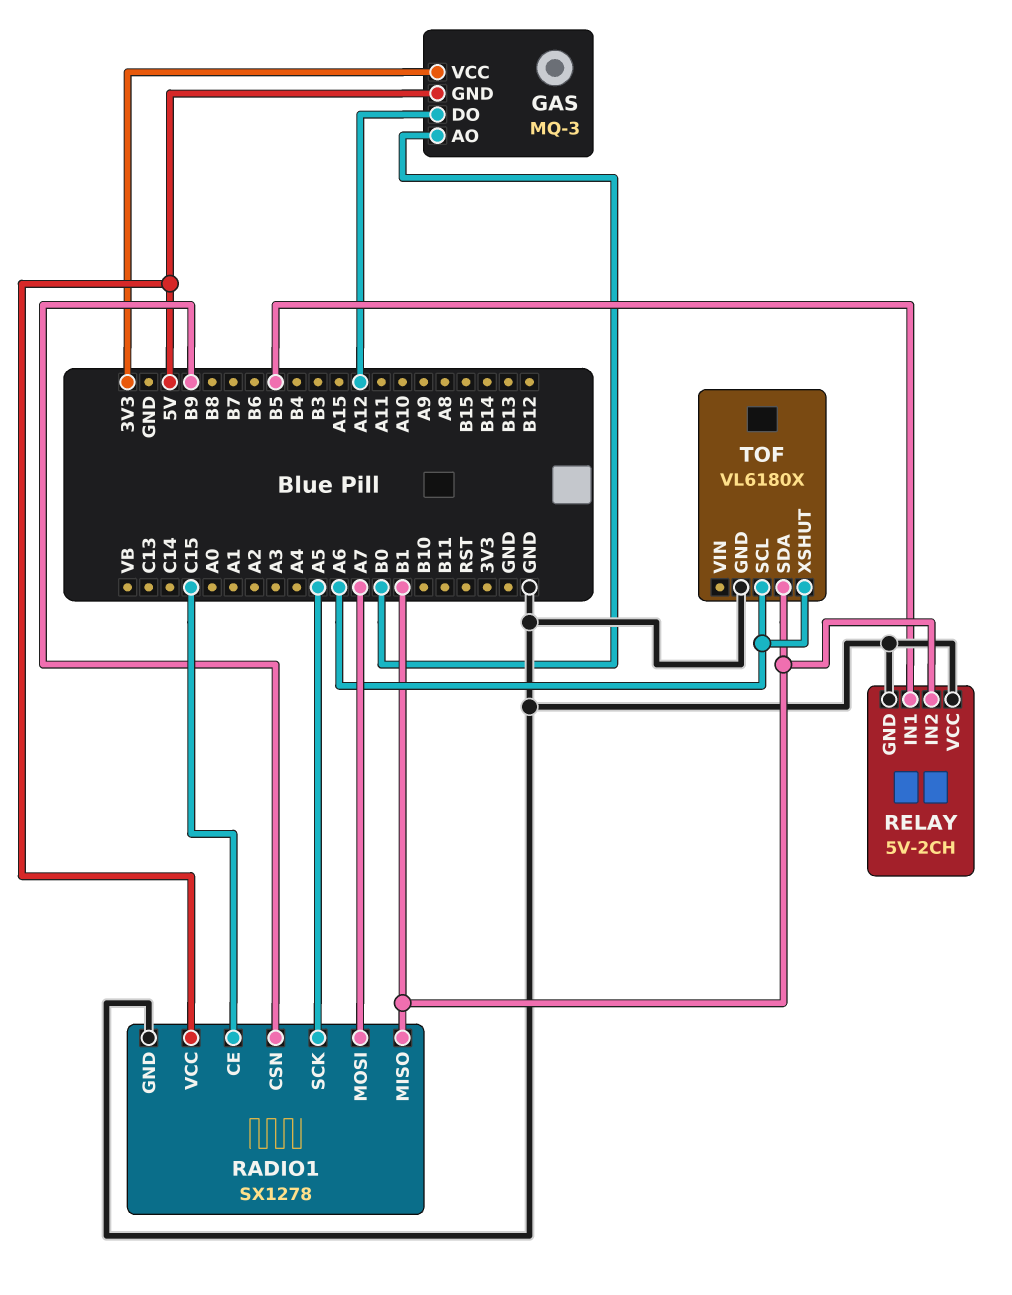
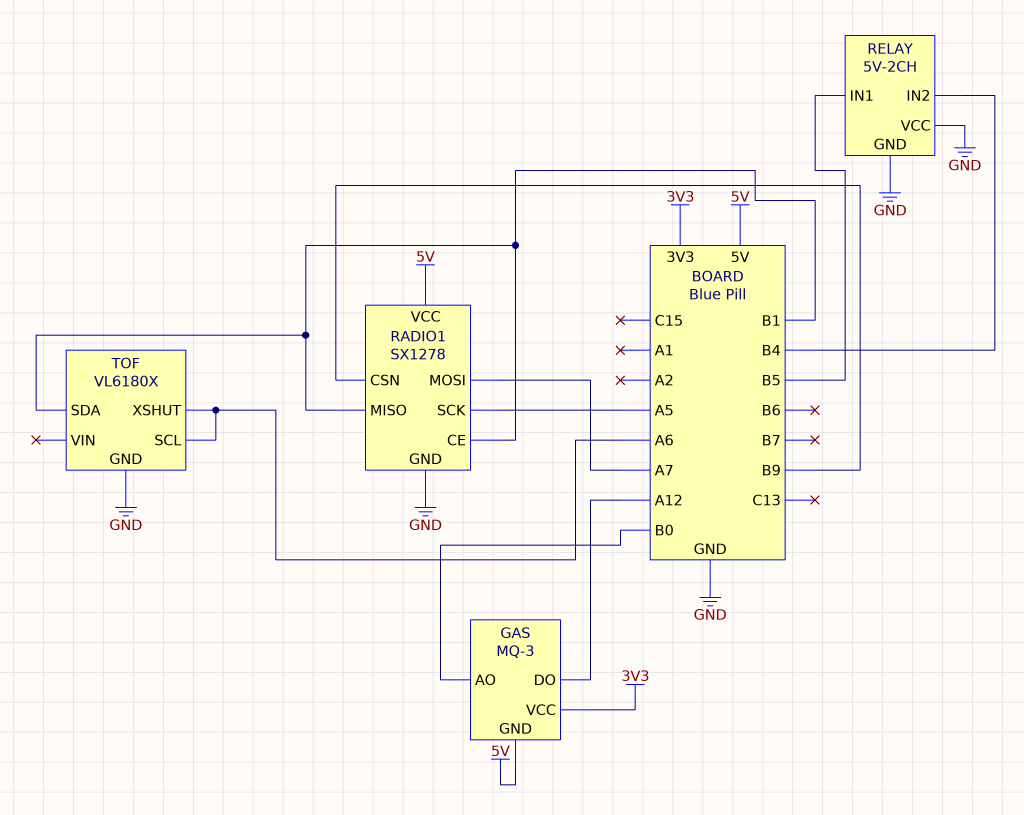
RADIO1 pin CE: C15 -> B1
RELAY pin IN2: B1 -> B4

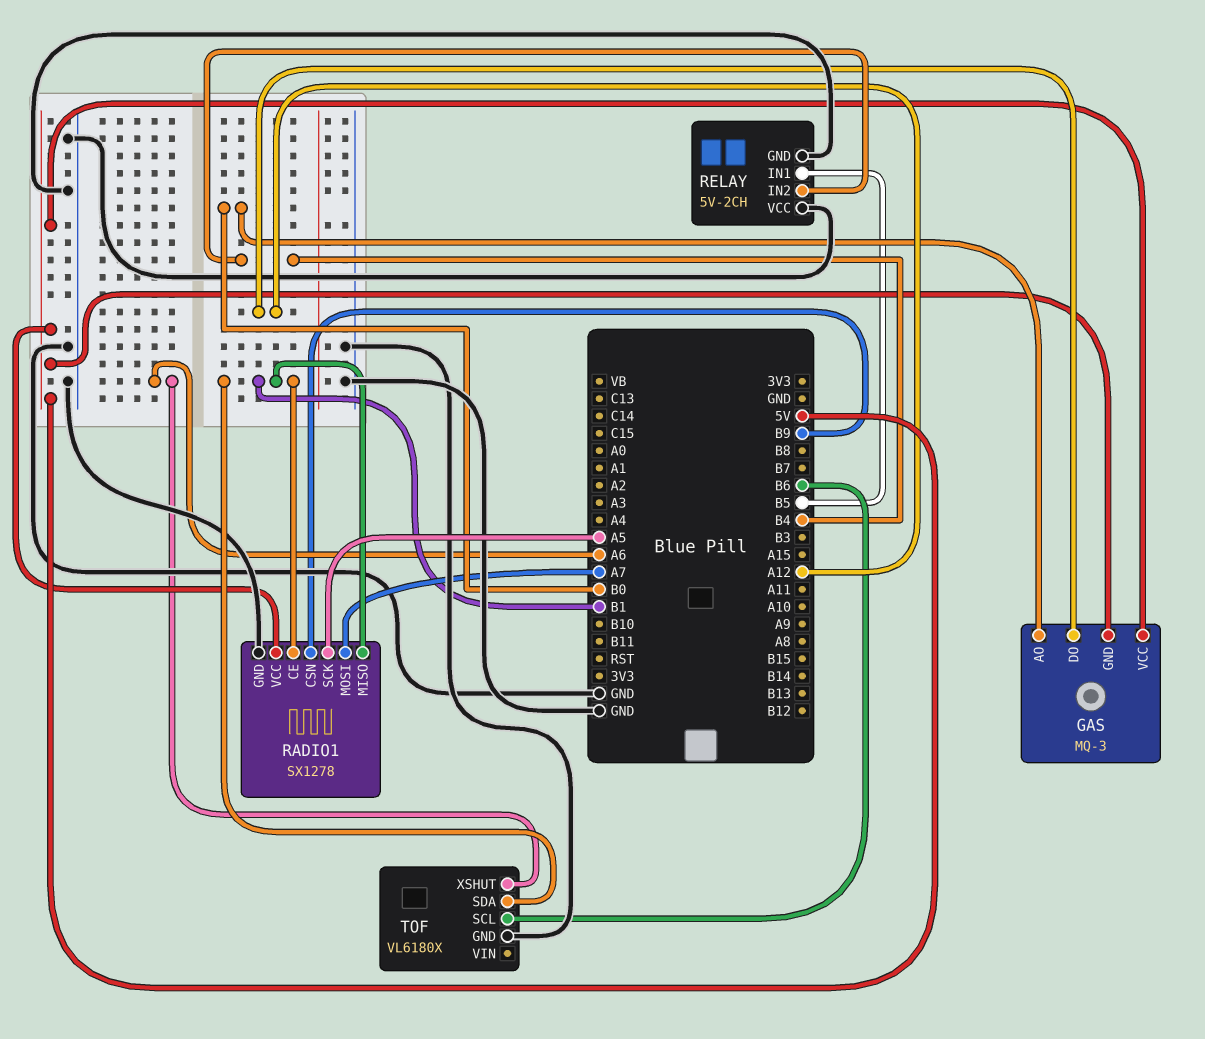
GAS pin VCC: 3V3 -> 5V
TOF pin SCL: A6 -> B6

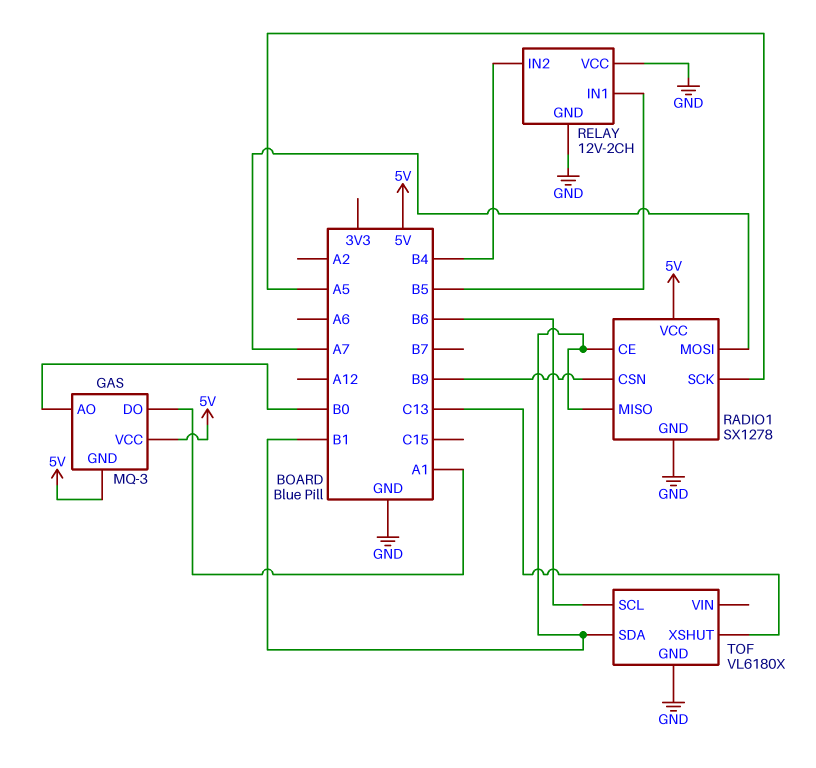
GAS pin DO: A12 -> A1
RELAY: 5V-2CH -> 12V-2CH
TOF pin XSHUT: A6 -> C13

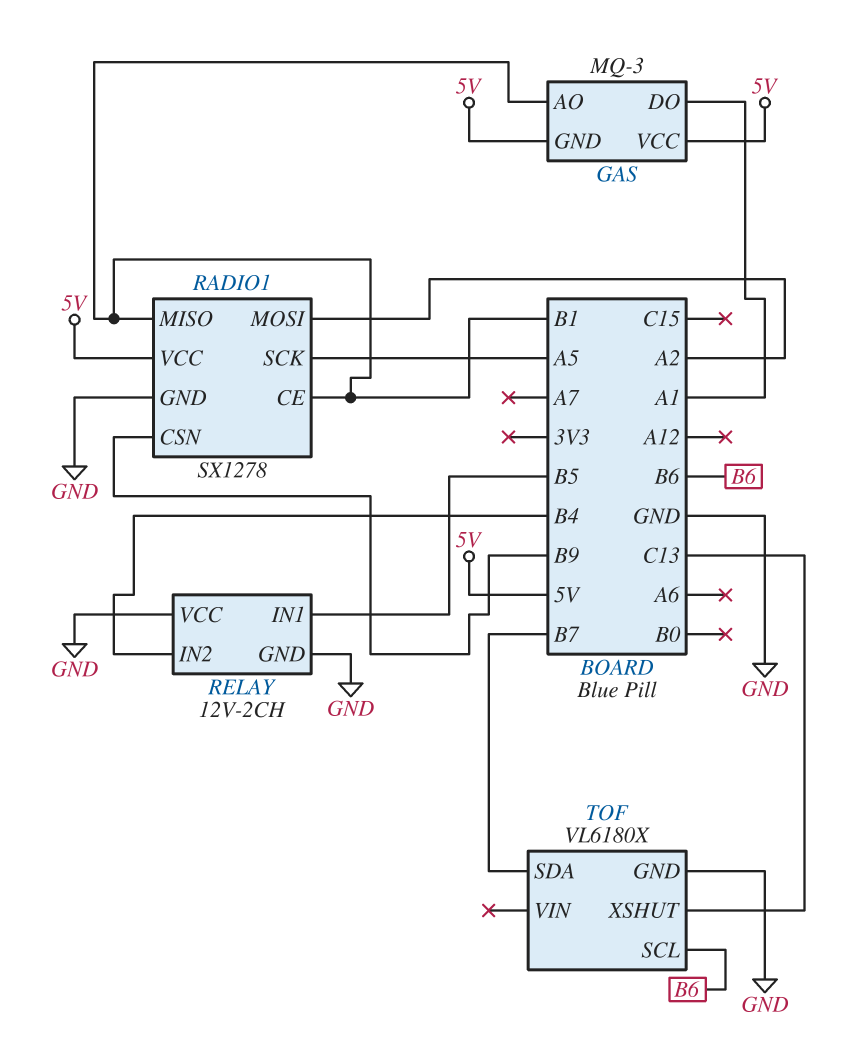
GAS pin AO: B0 -> B1
RADIO1 pin MOSI: A7 -> A2
TOF pin SDA: B1 -> B7

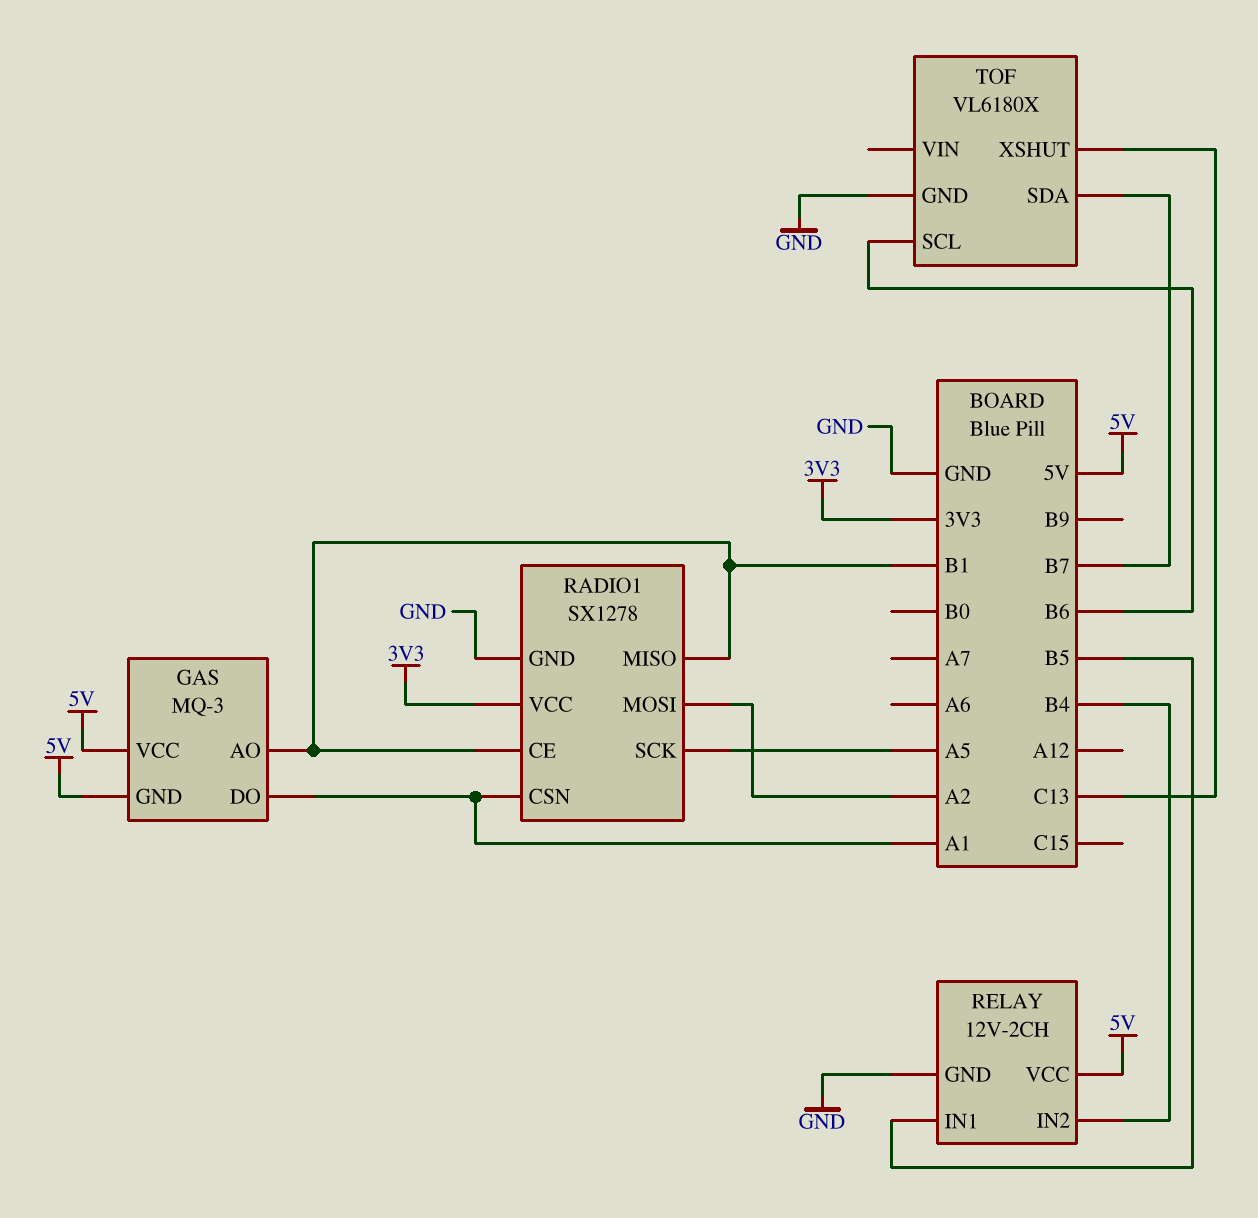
RADIO1 pin CSN: B9 -> A1
RADIO1 pin VCC: 5V -> 3V3
RELAY pin VCC: GND -> 5V

